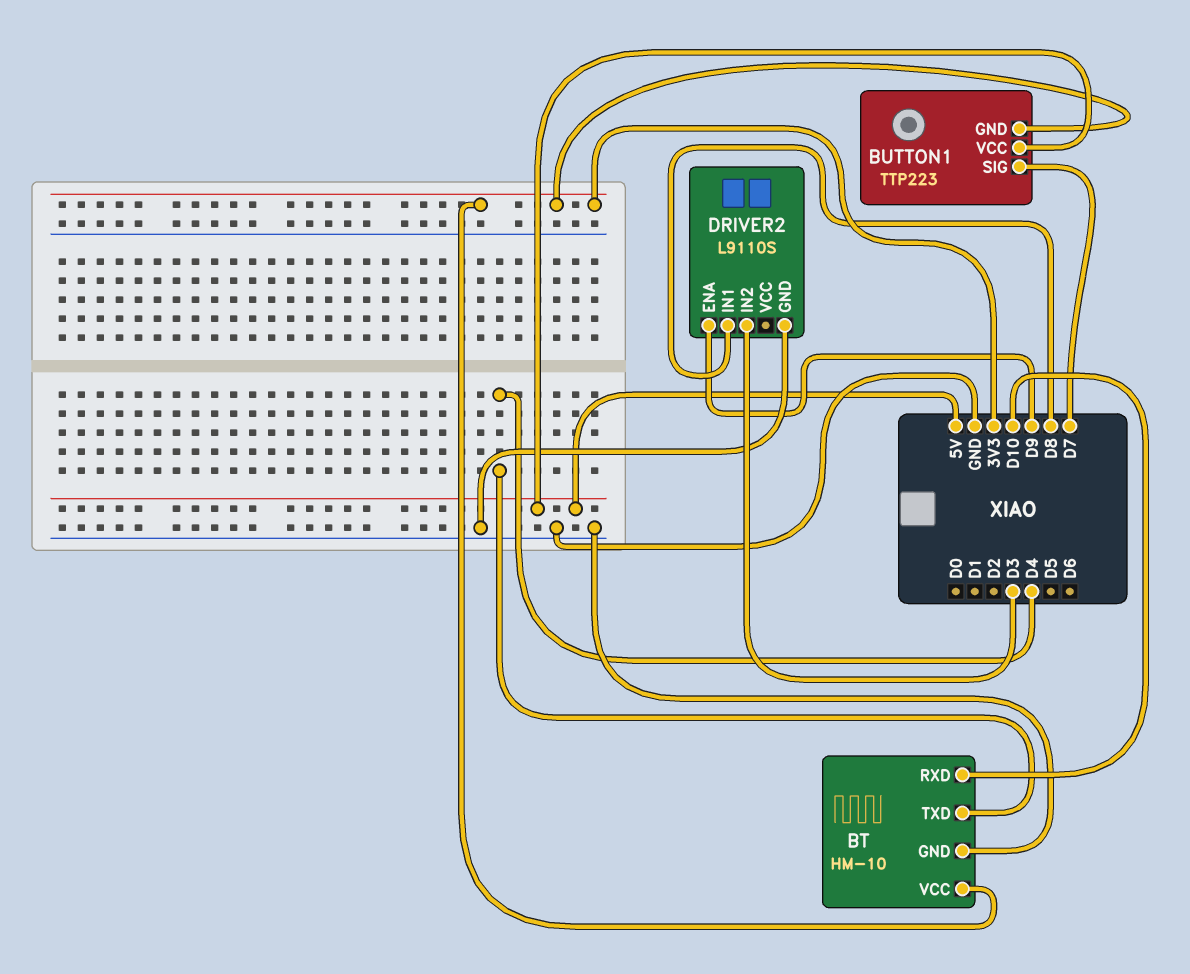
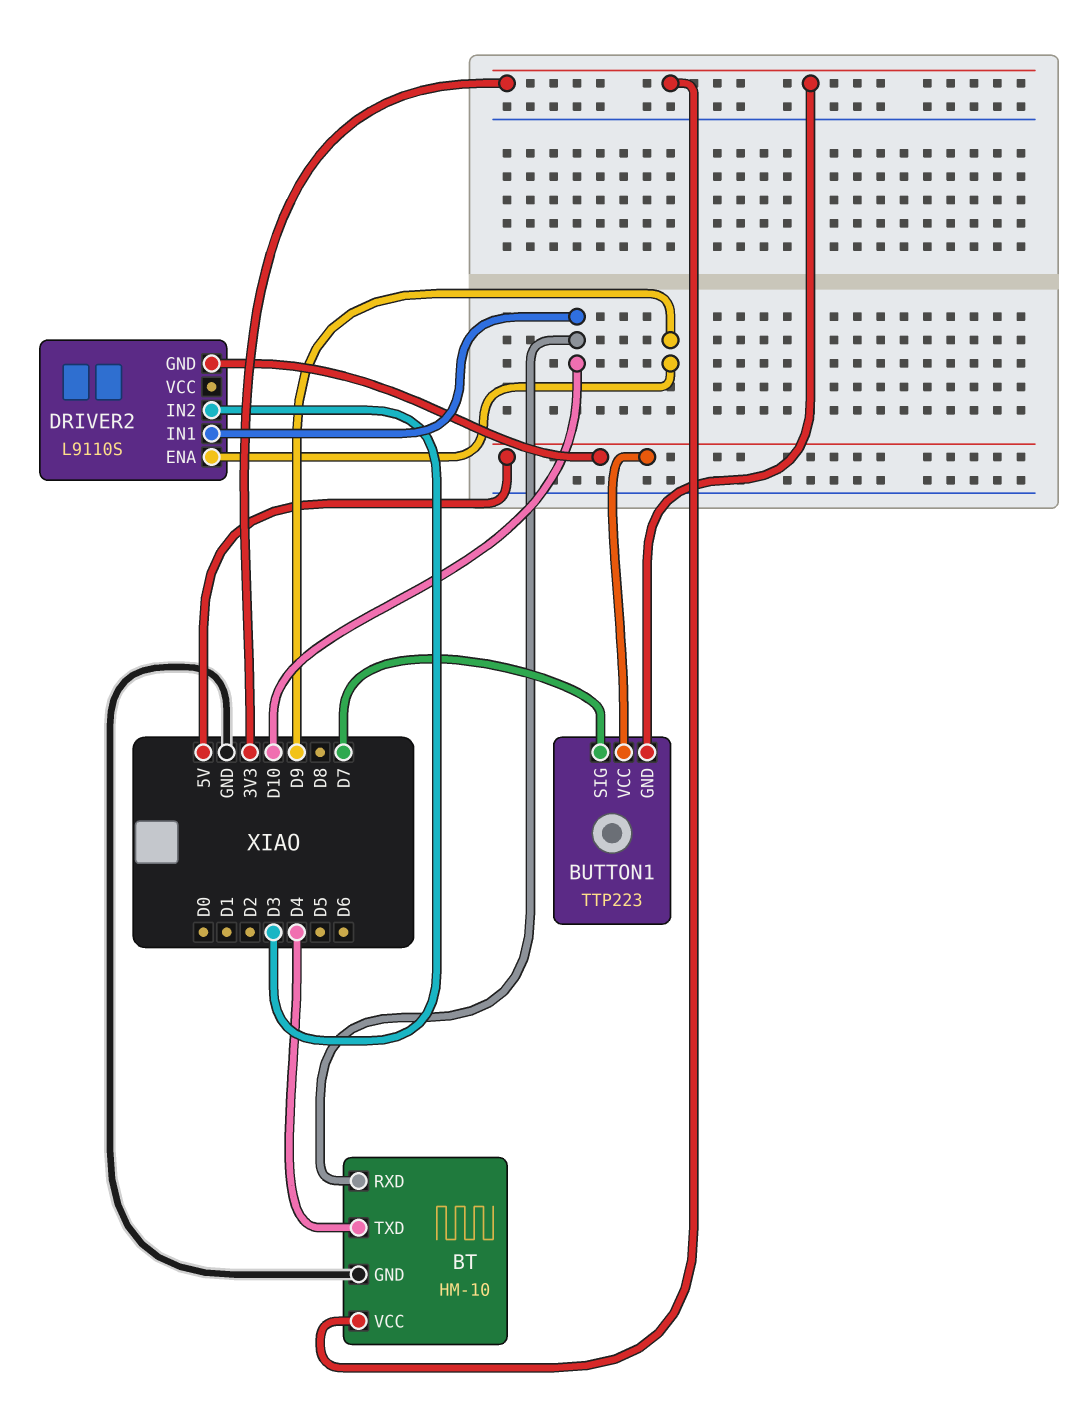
DRIVER2 pin GND: GND -> 5V
DRIVER2 pin IN1: D8 -> D10

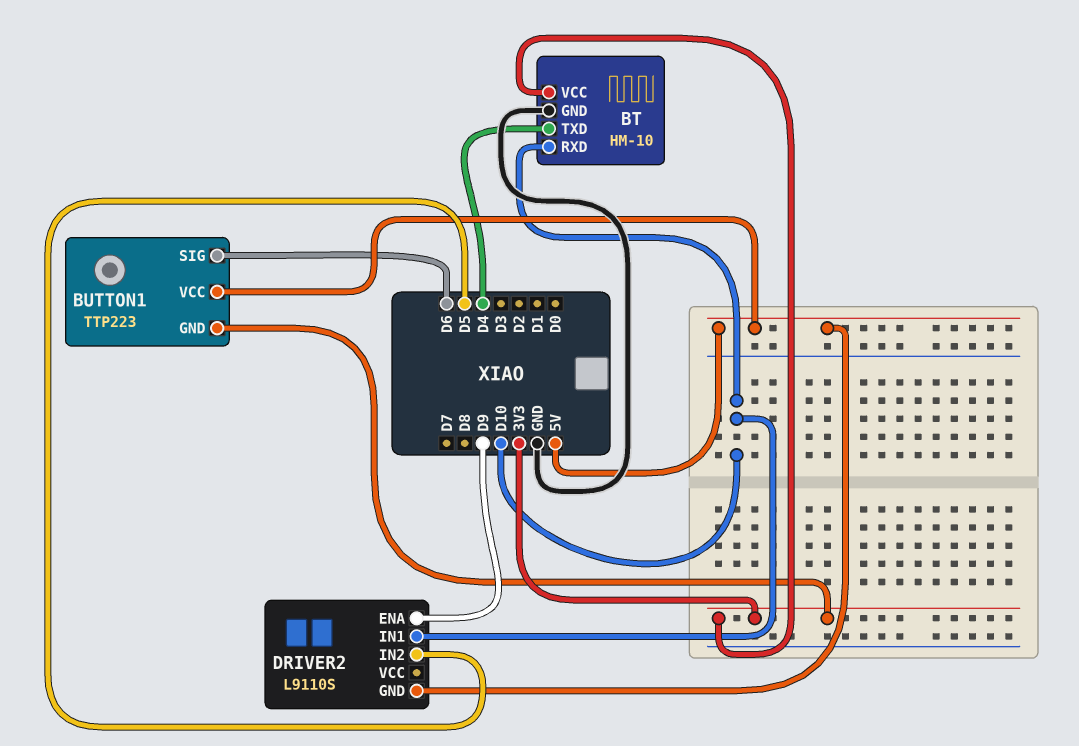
BUTTON1 pin SIG: D7 -> D6
DRIVER2 pin IN2: D3 -> D5

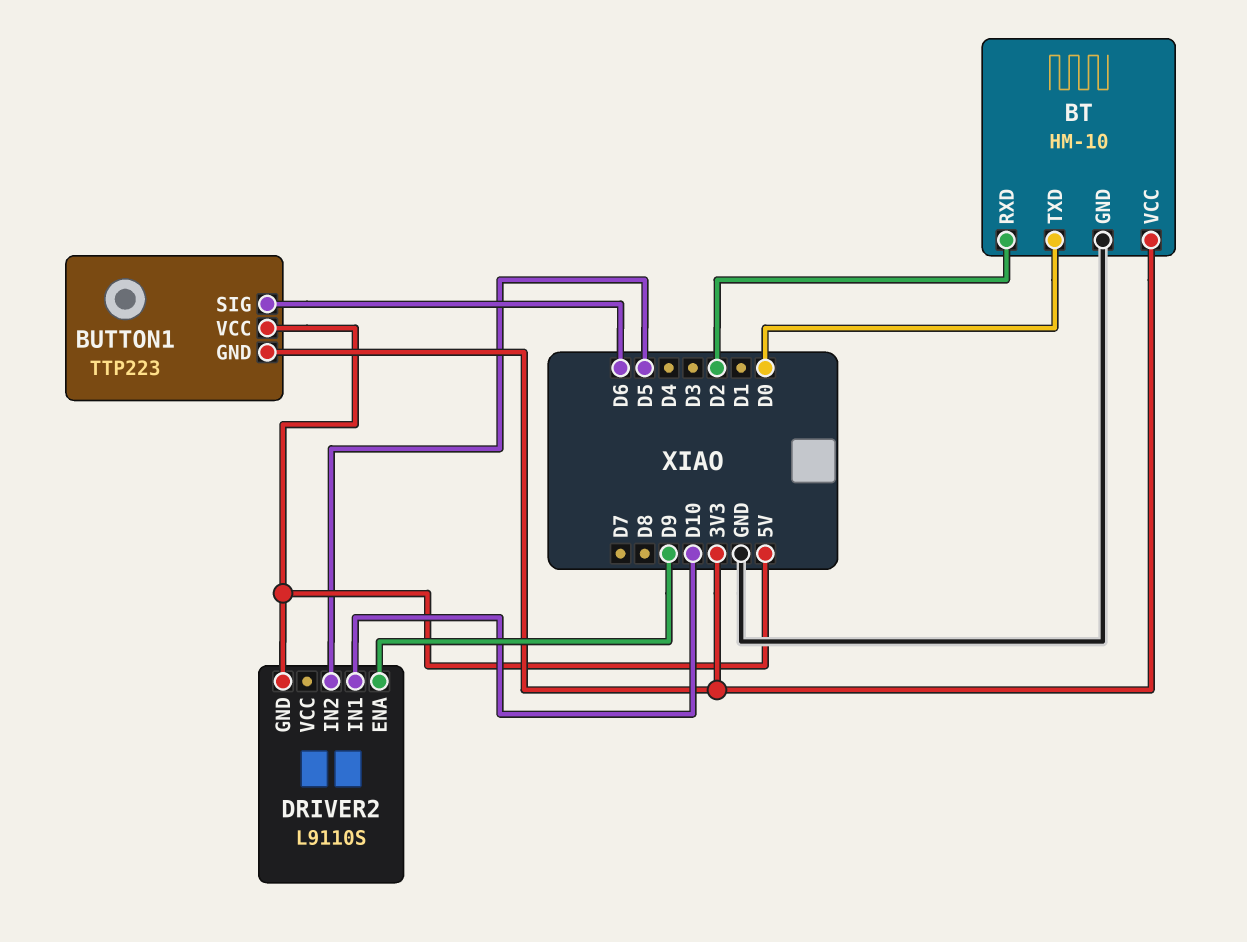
BT pin RXD: D10 -> D2
BT pin TXD: D4 -> D0

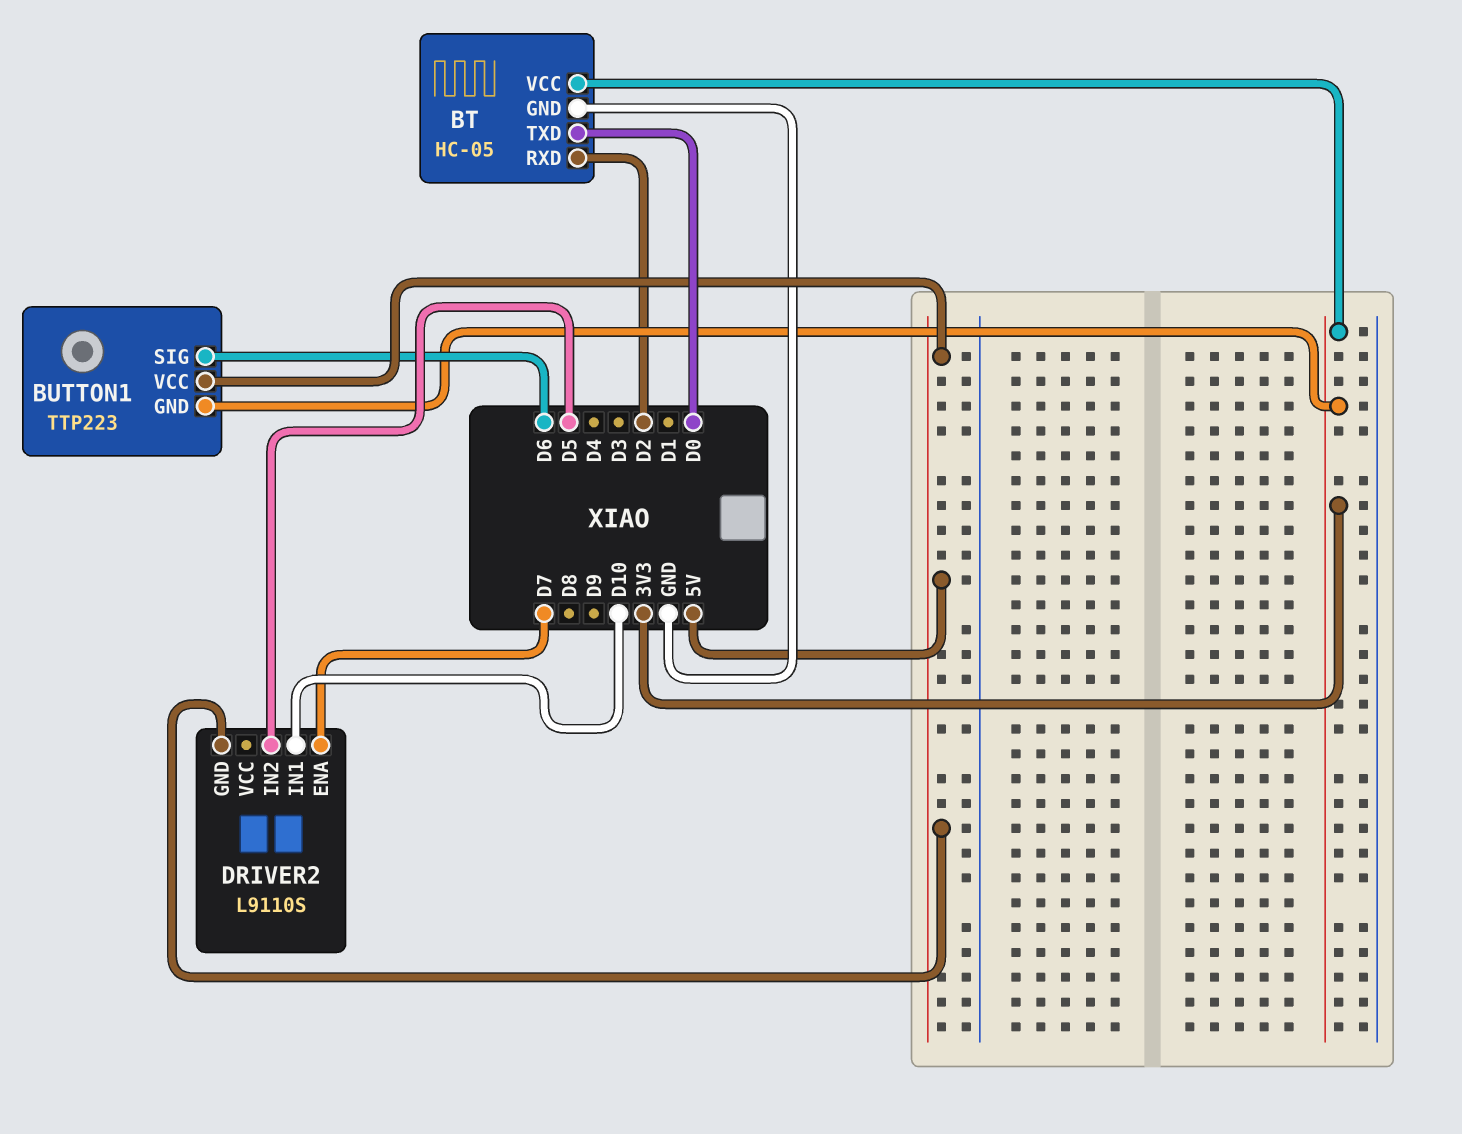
BT: HM-10 -> HC-05
DRIVER2 pin ENA: D9 -> D7

